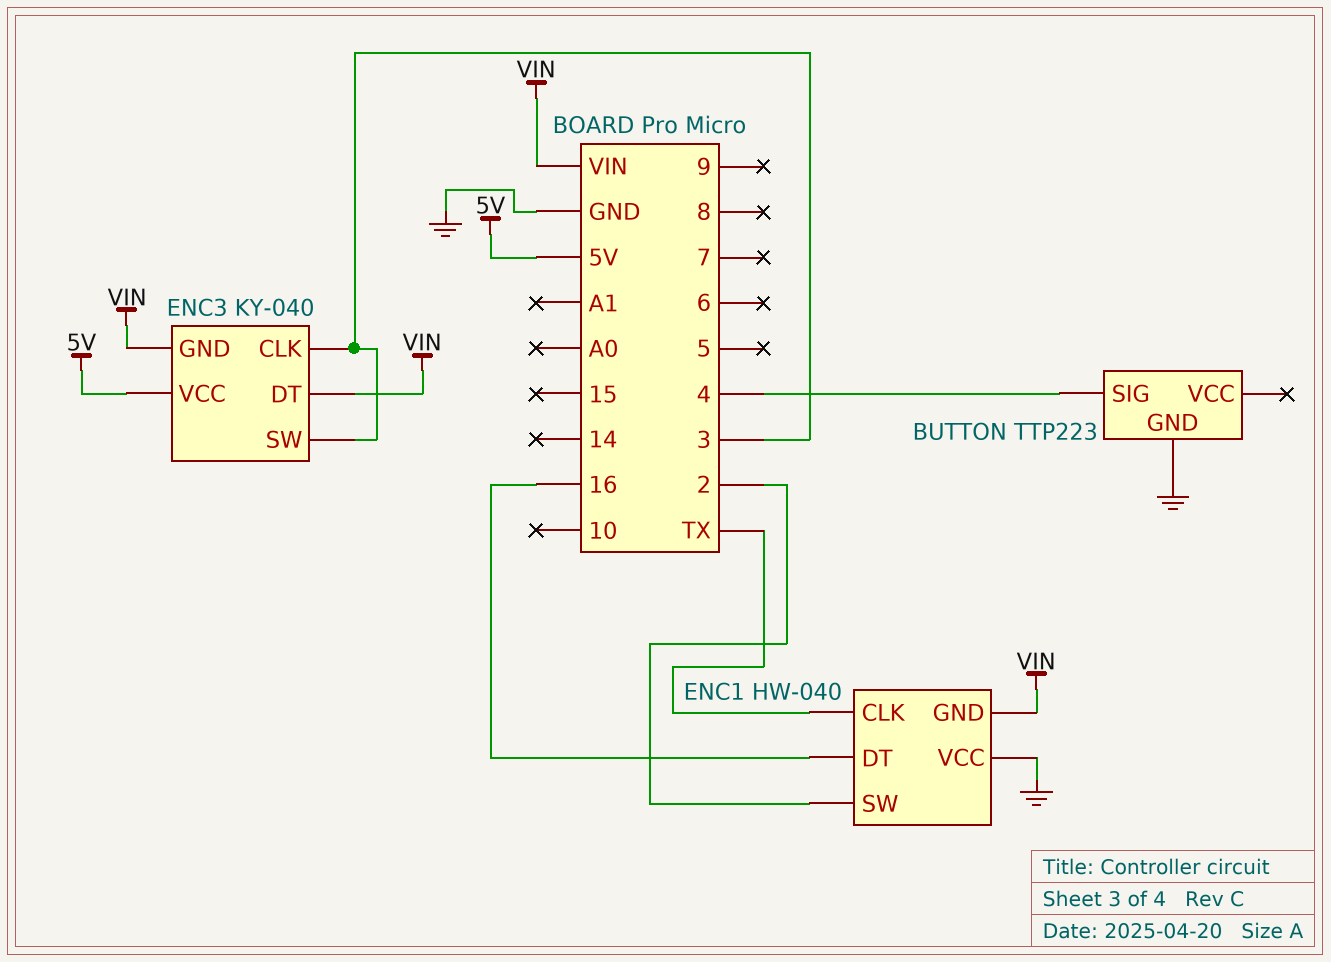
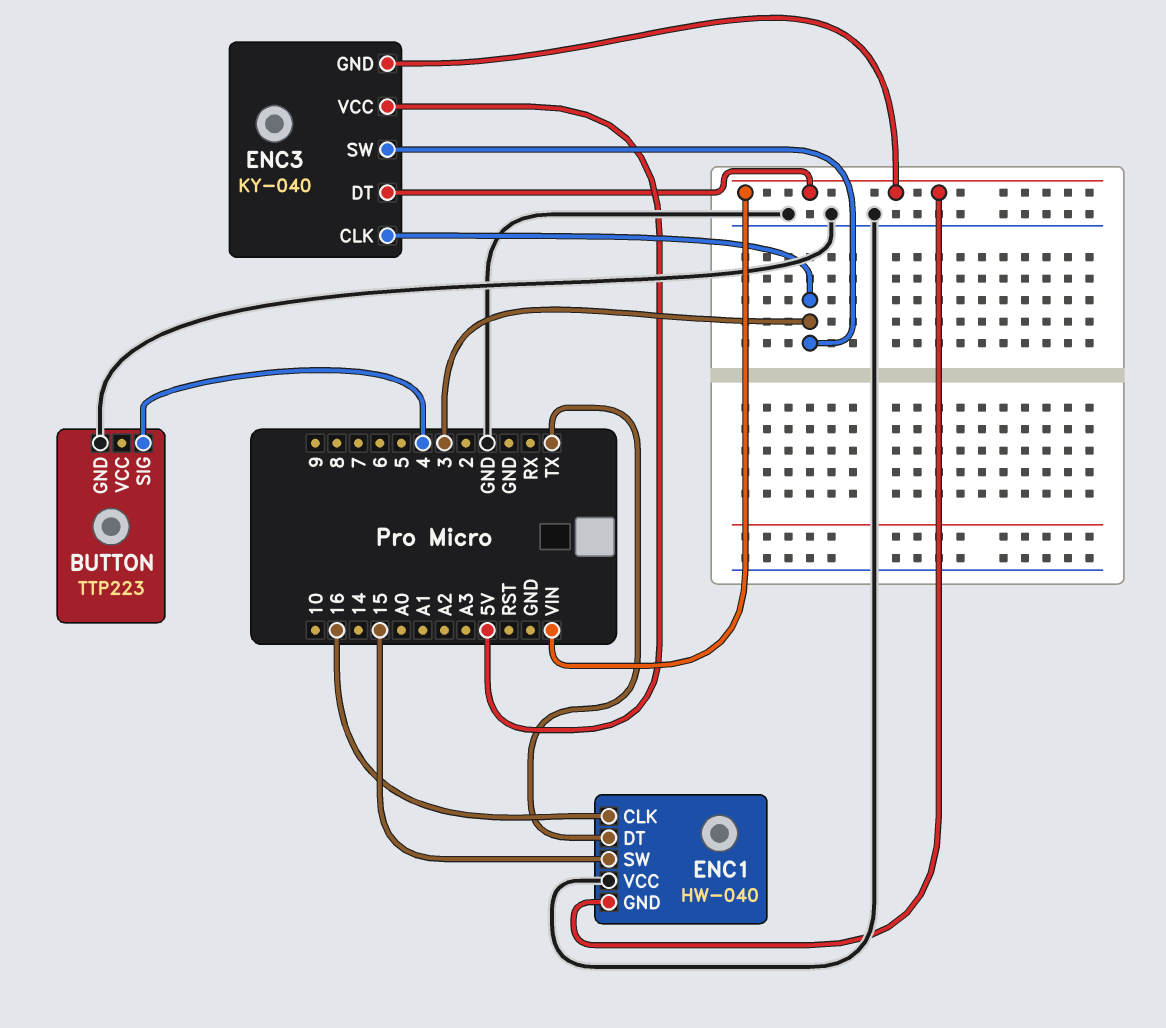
ENC1 pin CLK: TX -> 16
ENC1 pin DT: 16 -> TX
ENC1 pin SW: 2 -> 15

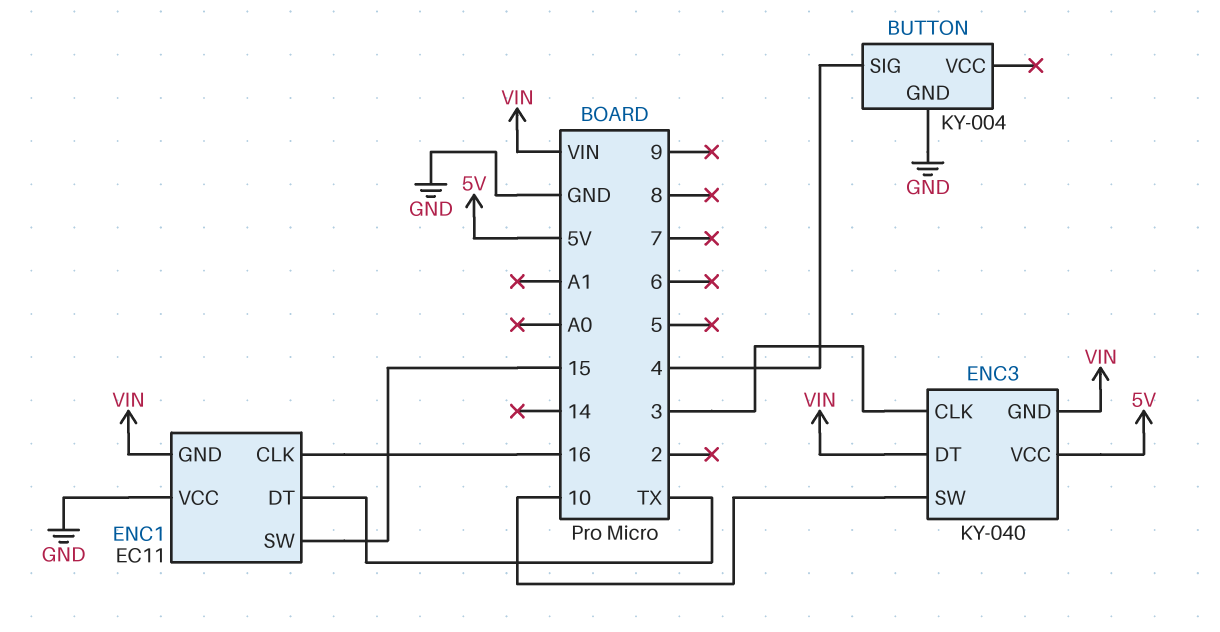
BUTTON: TTP223 -> KY-004
ENC1: HW-040 -> EC11
ENC3 pin SW: 3 -> 10

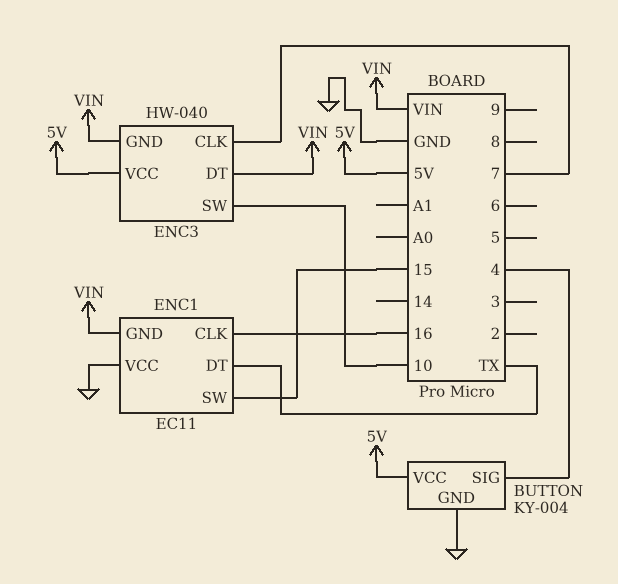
BUTTON pin VCC: none -> 5V
ENC3: KY-040 -> HW-040
ENC3 pin CLK: 3 -> 7

